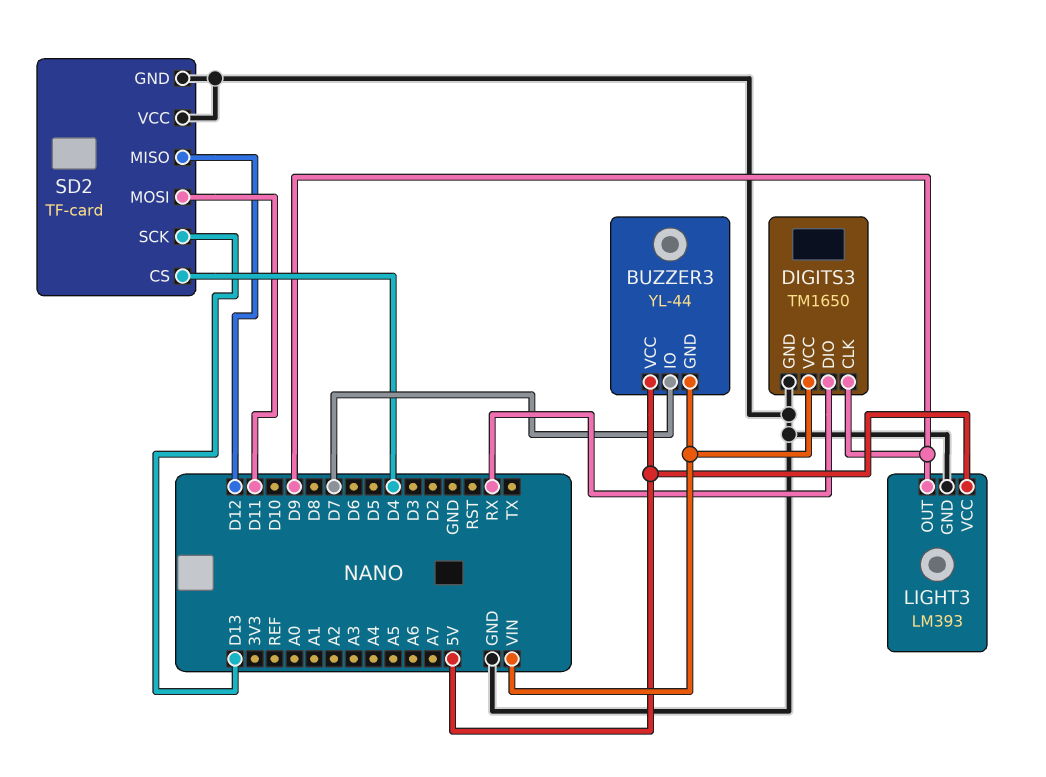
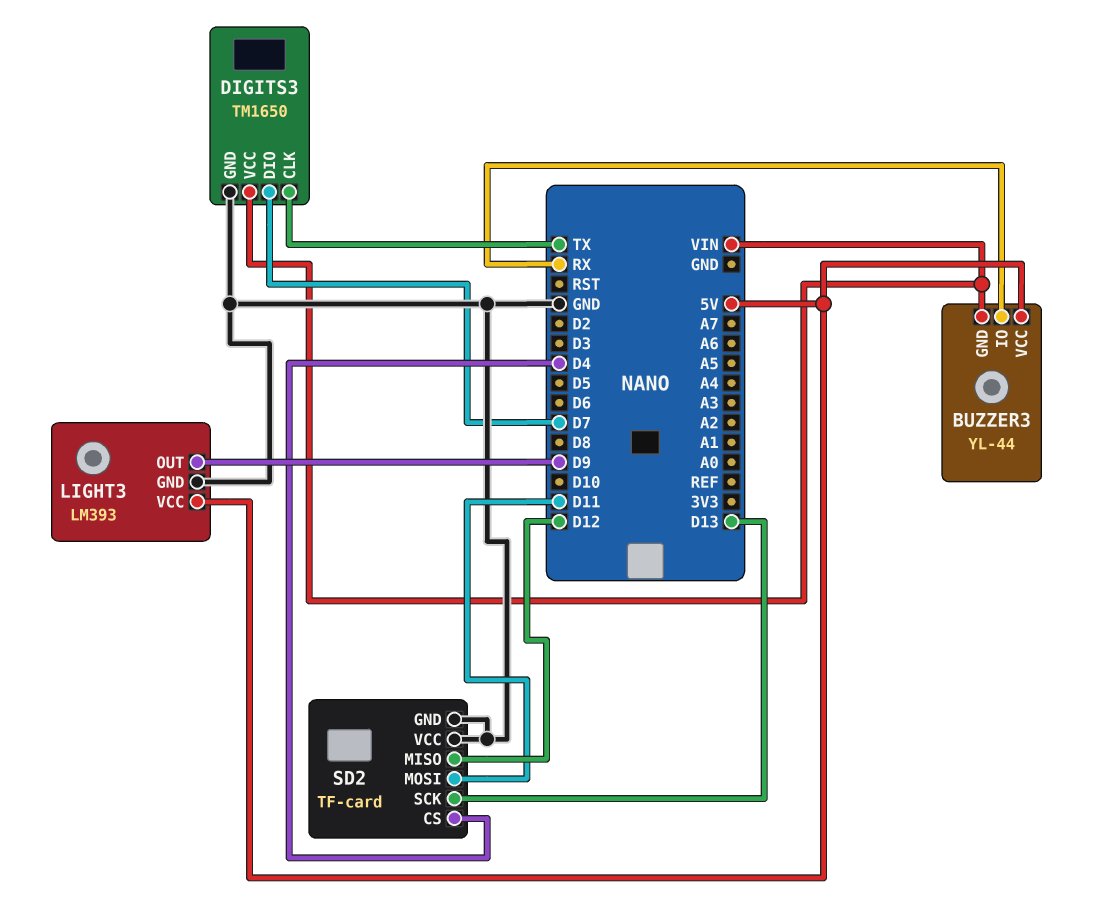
BUZZER3 pin IO: D7 -> RX
DIGITS3 pin CLK: D9 -> TX
DIGITS3 pin DIO: RX -> D7

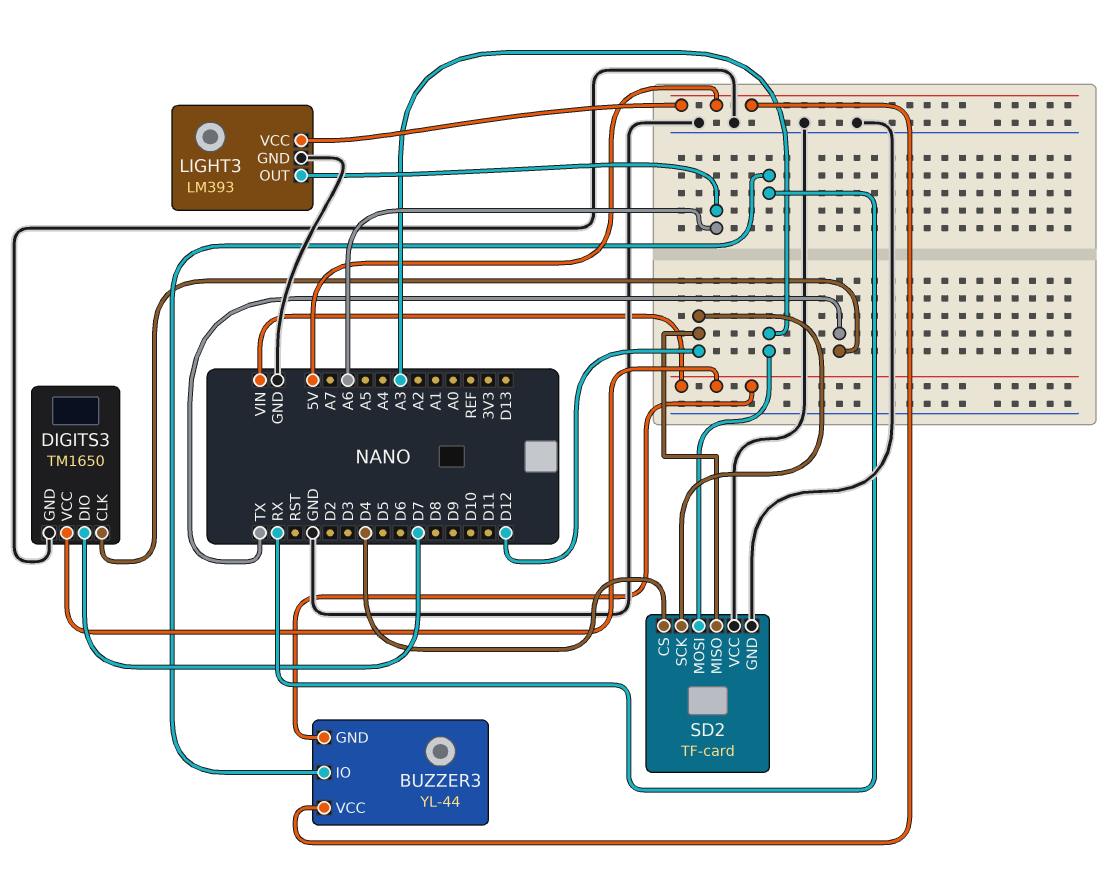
LIGHT3 pin OUT: D9 -> A6
SD2 pin MOSI: D11 -> A3
SD2 pin SCK: D13 -> D12

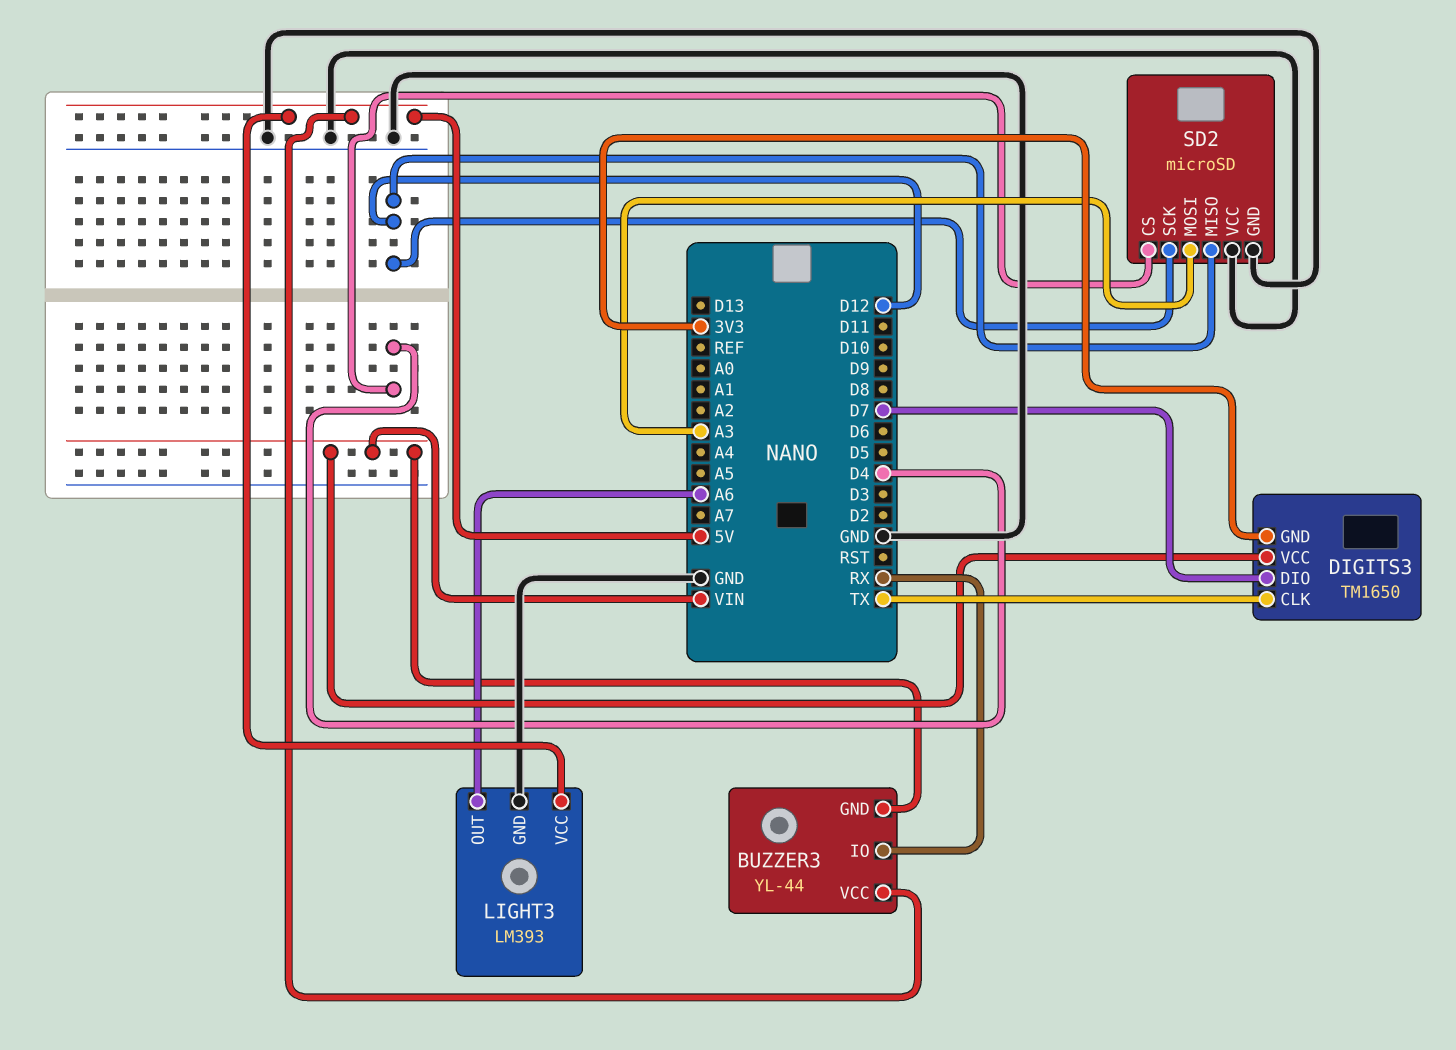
DIGITS3 pin GND: GND -> 3V3
SD2: TF-card -> microSD

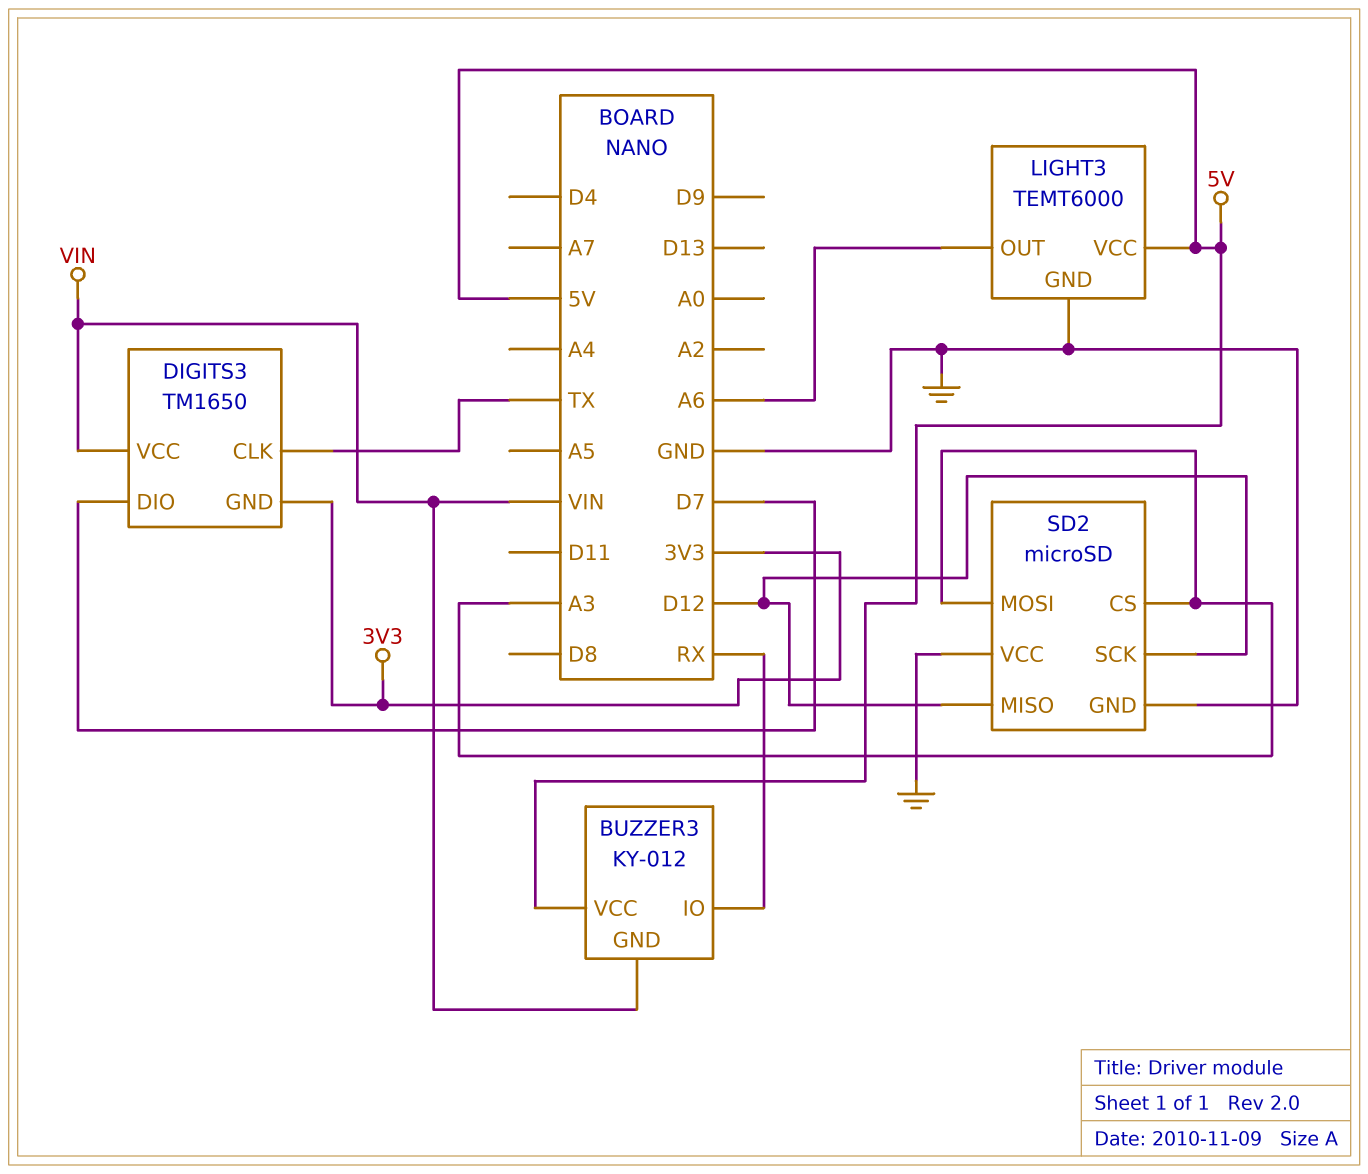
BUZZER3: YL-44 -> KY-012
LIGHT3: LM393 -> TEMT6000
SD2 pin CS: D4 -> A3

